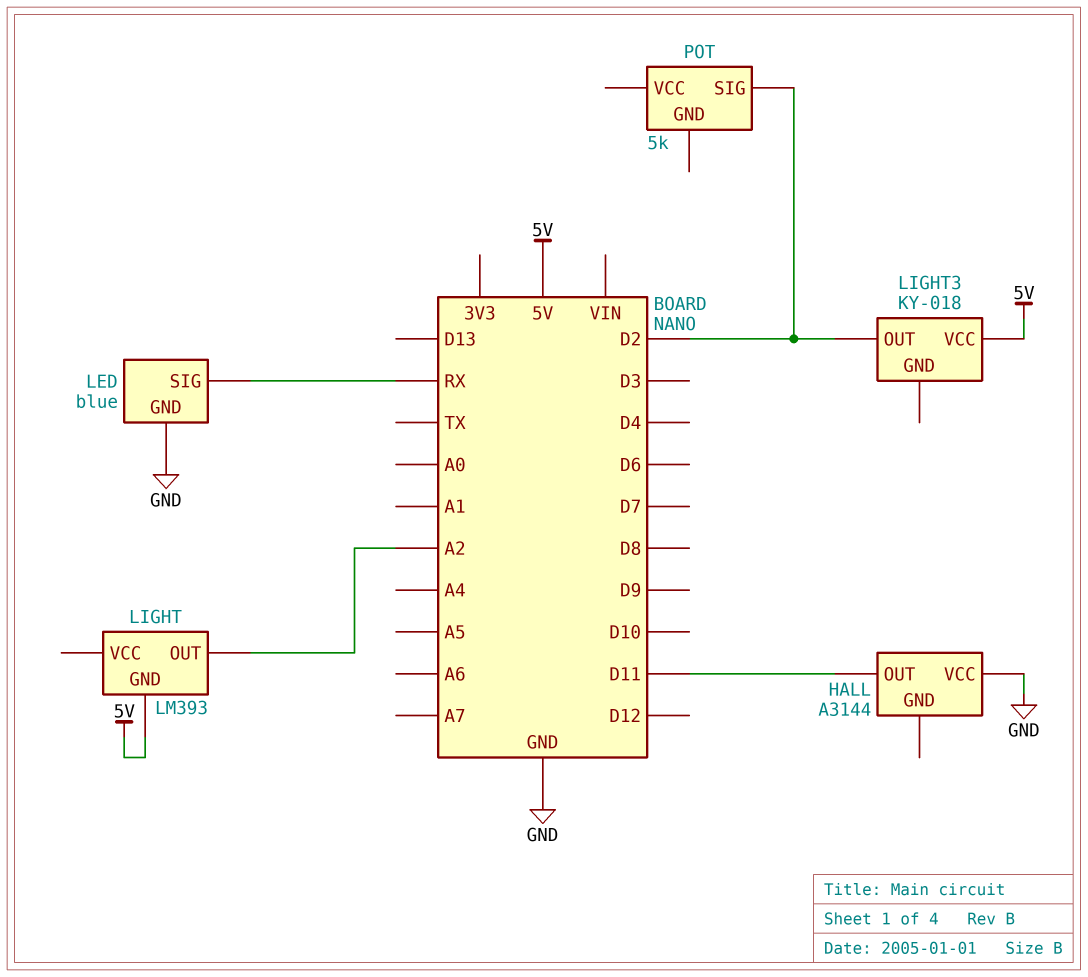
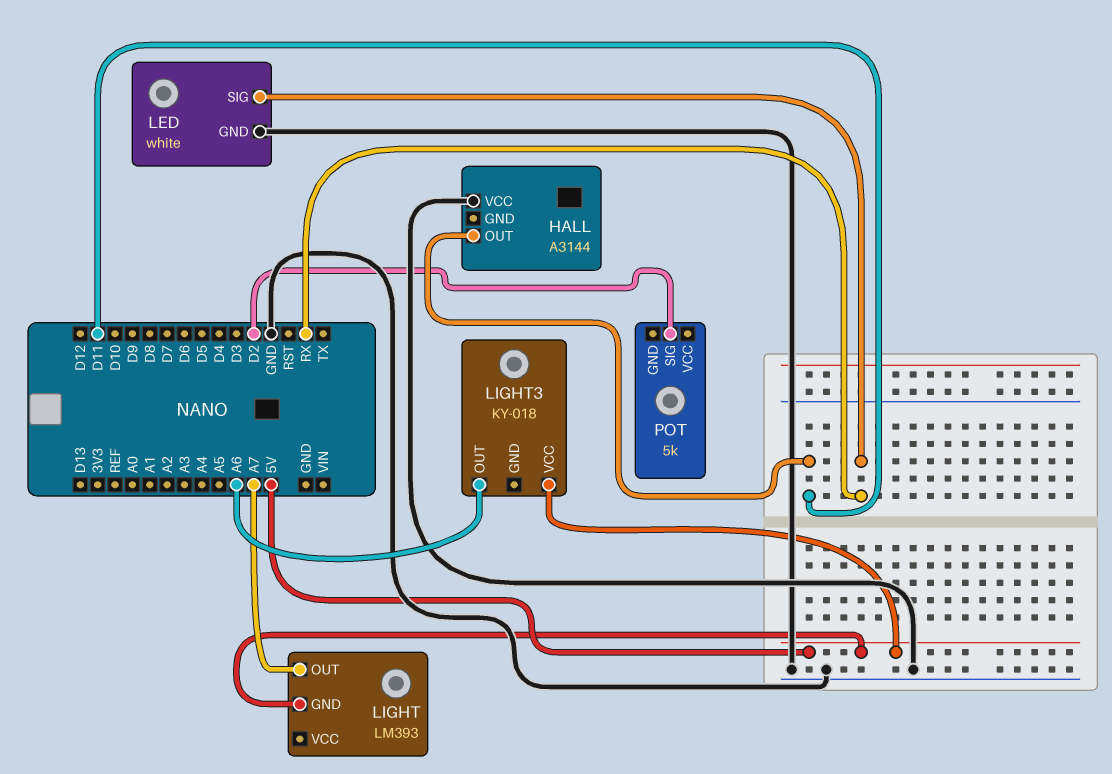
LED: blue -> white
LIGHT pin OUT: A2 -> A7
LIGHT3 pin OUT: D2 -> A6

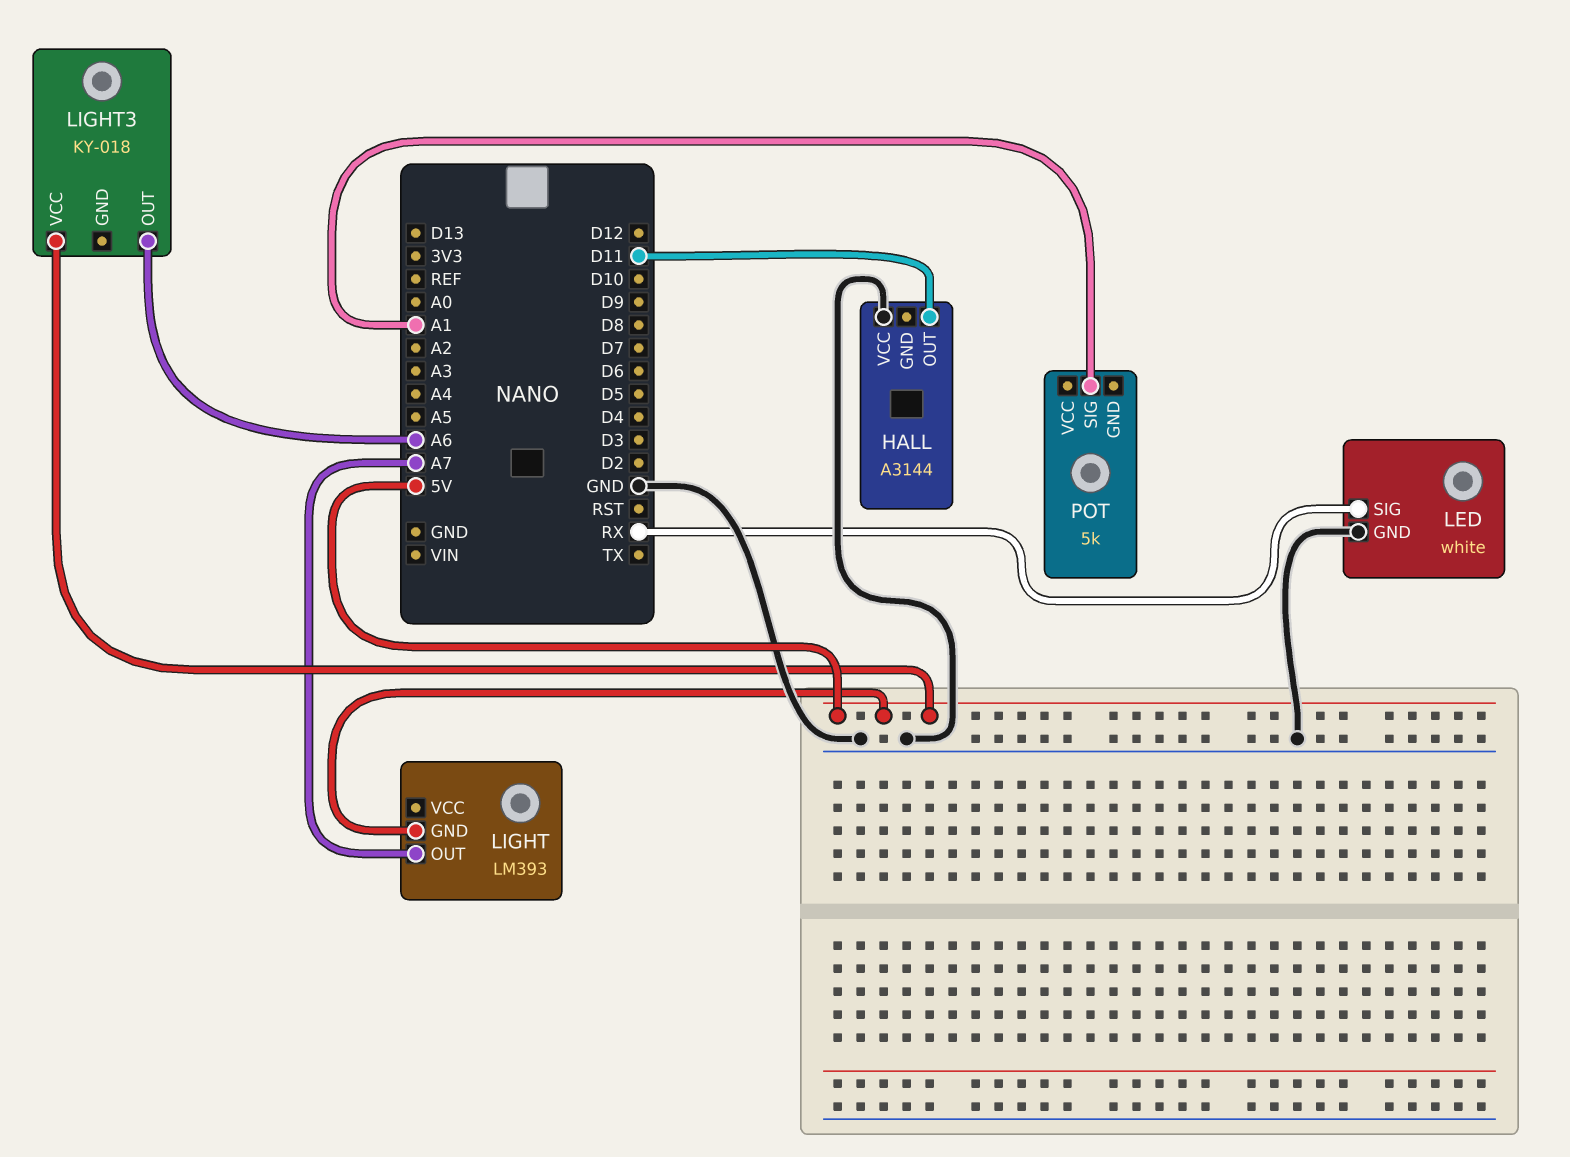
POT pin SIG: D2 -> A1

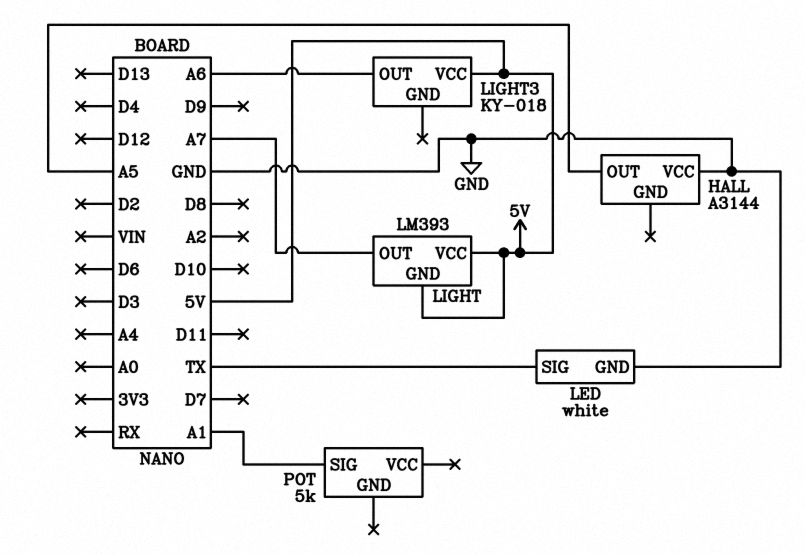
HALL pin OUT: D11 -> A5
LED pin SIG: RX -> TX
LIGHT pin VCC: none -> 5V

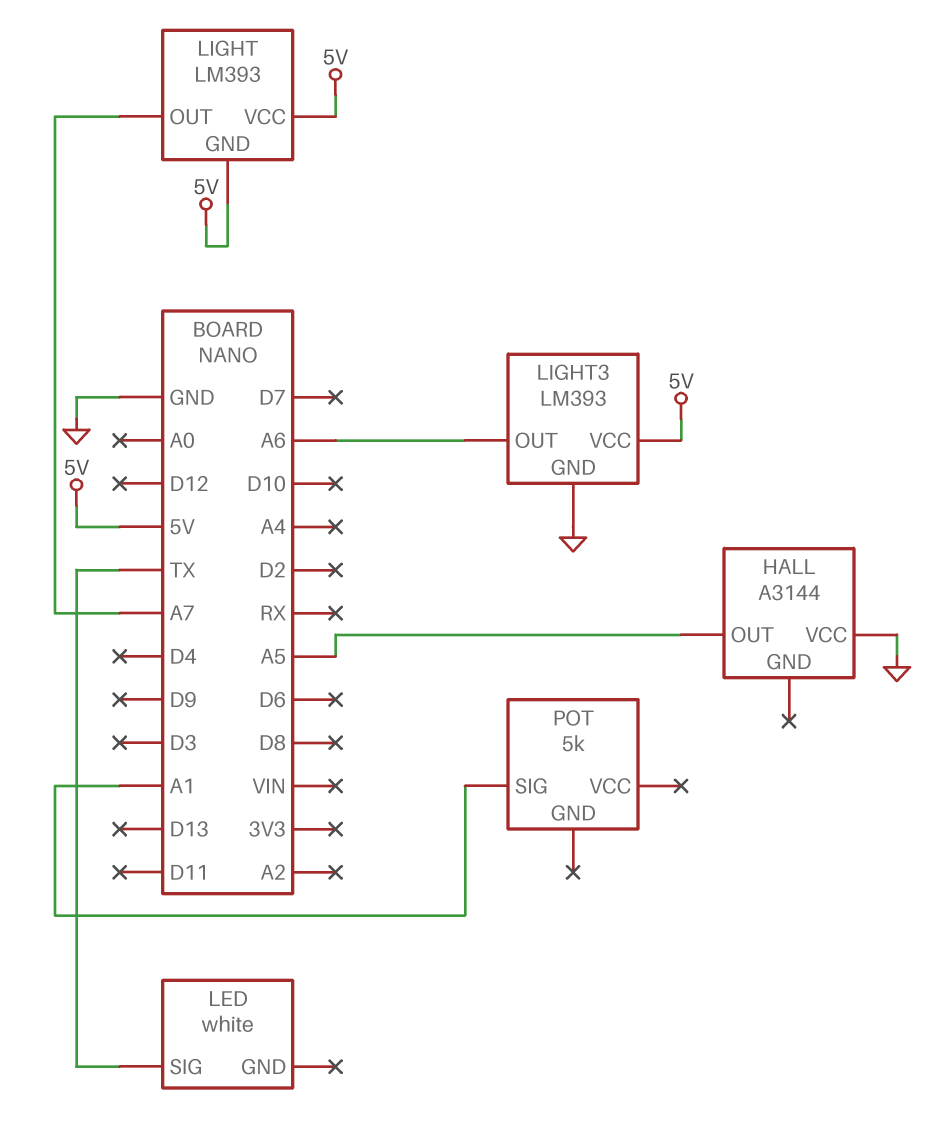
LED pin GND: GND -> none
LIGHT3: KY-018 -> LM393
LIGHT3 pin GND: none -> GND

